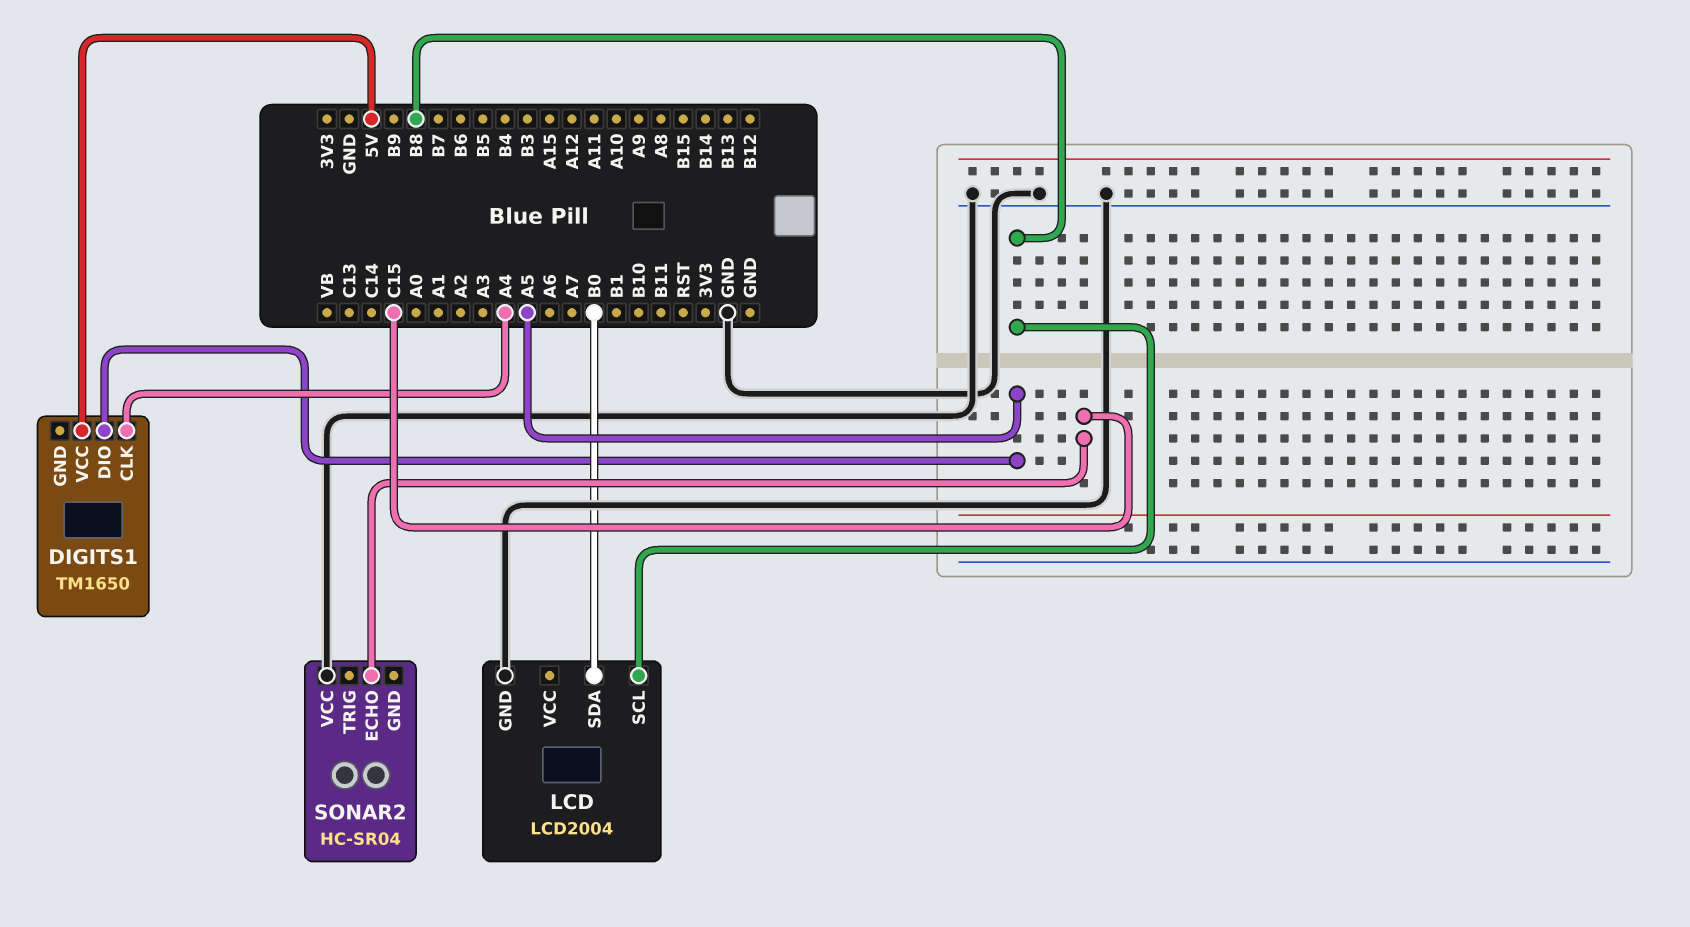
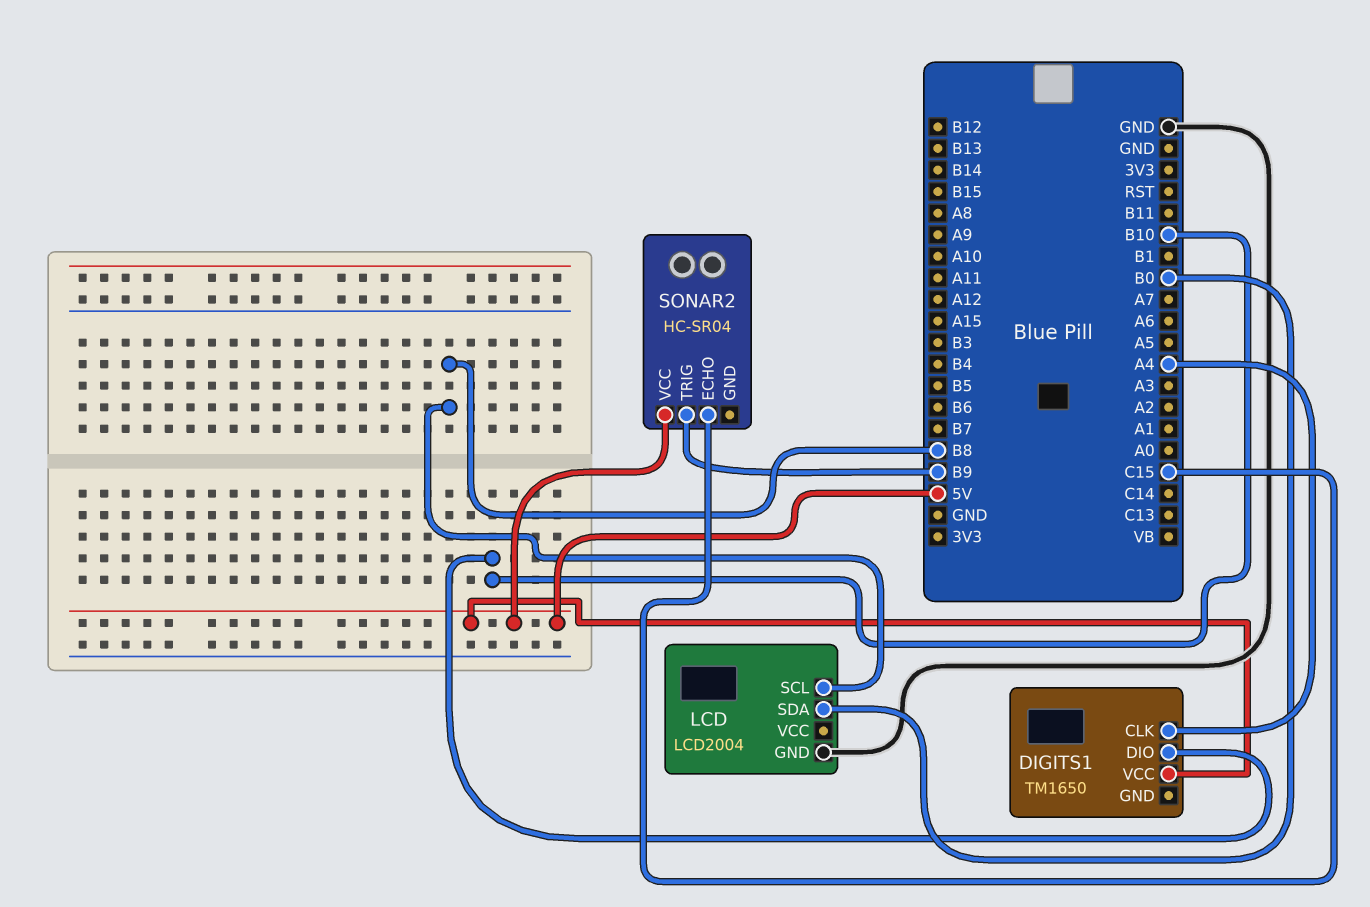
DIGITS1 pin DIO: A5 -> B10
SONAR2 pin TRIG: none -> B9
SONAR2 pin VCC: GND -> 5V

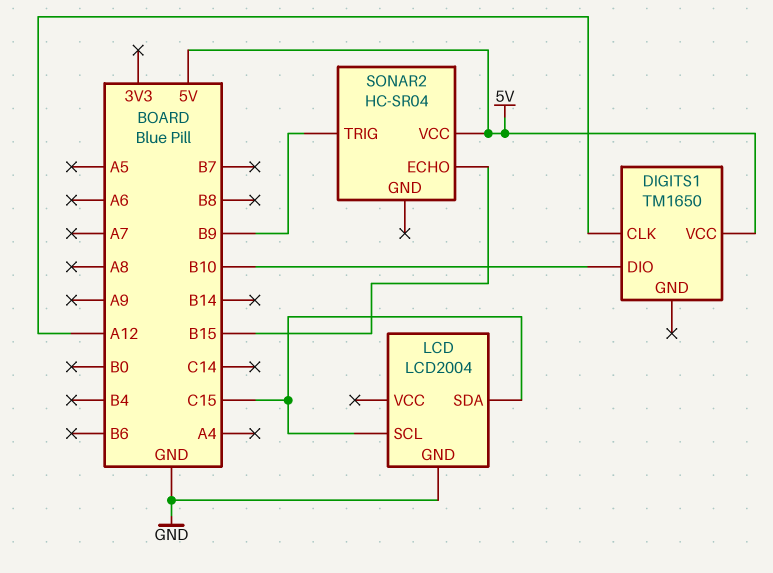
DIGITS1 pin CLK: A4 -> A12
LCD pin SCL: B8 -> C15
LCD pin SDA: B0 -> C15
SONAR2 pin ECHO: C15 -> B15

